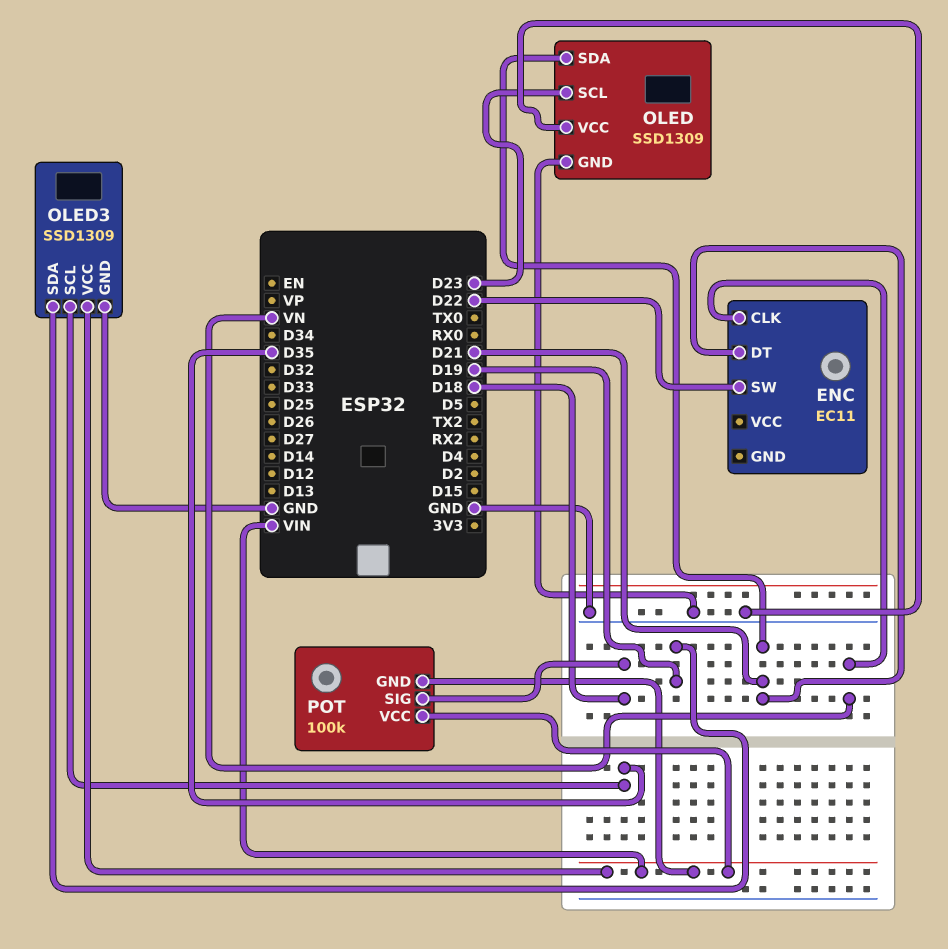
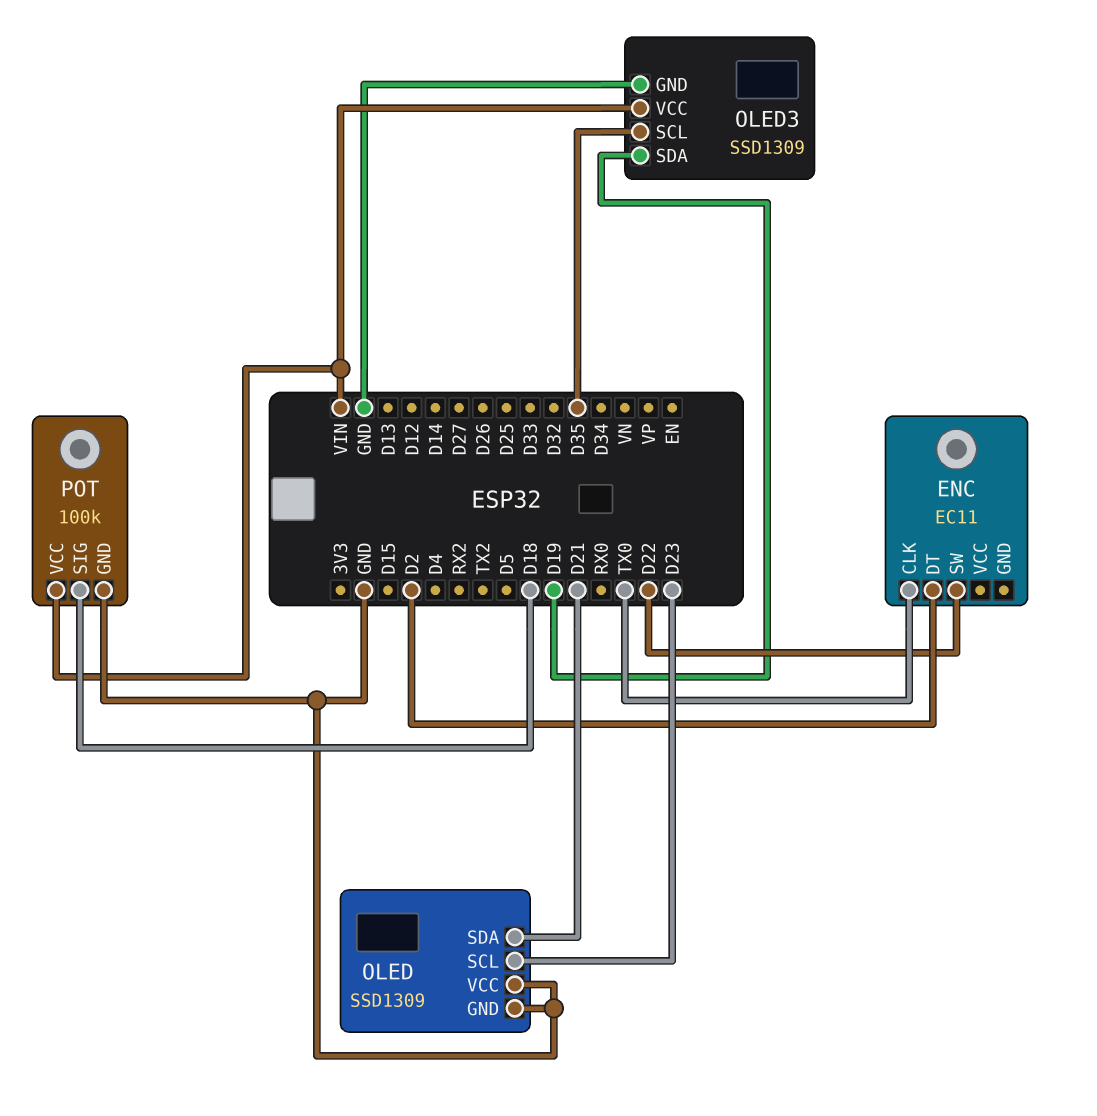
ENC pin CLK: VN -> TX0
ENC pin DT: D21 -> D2
POT pin GND: VIN -> GND

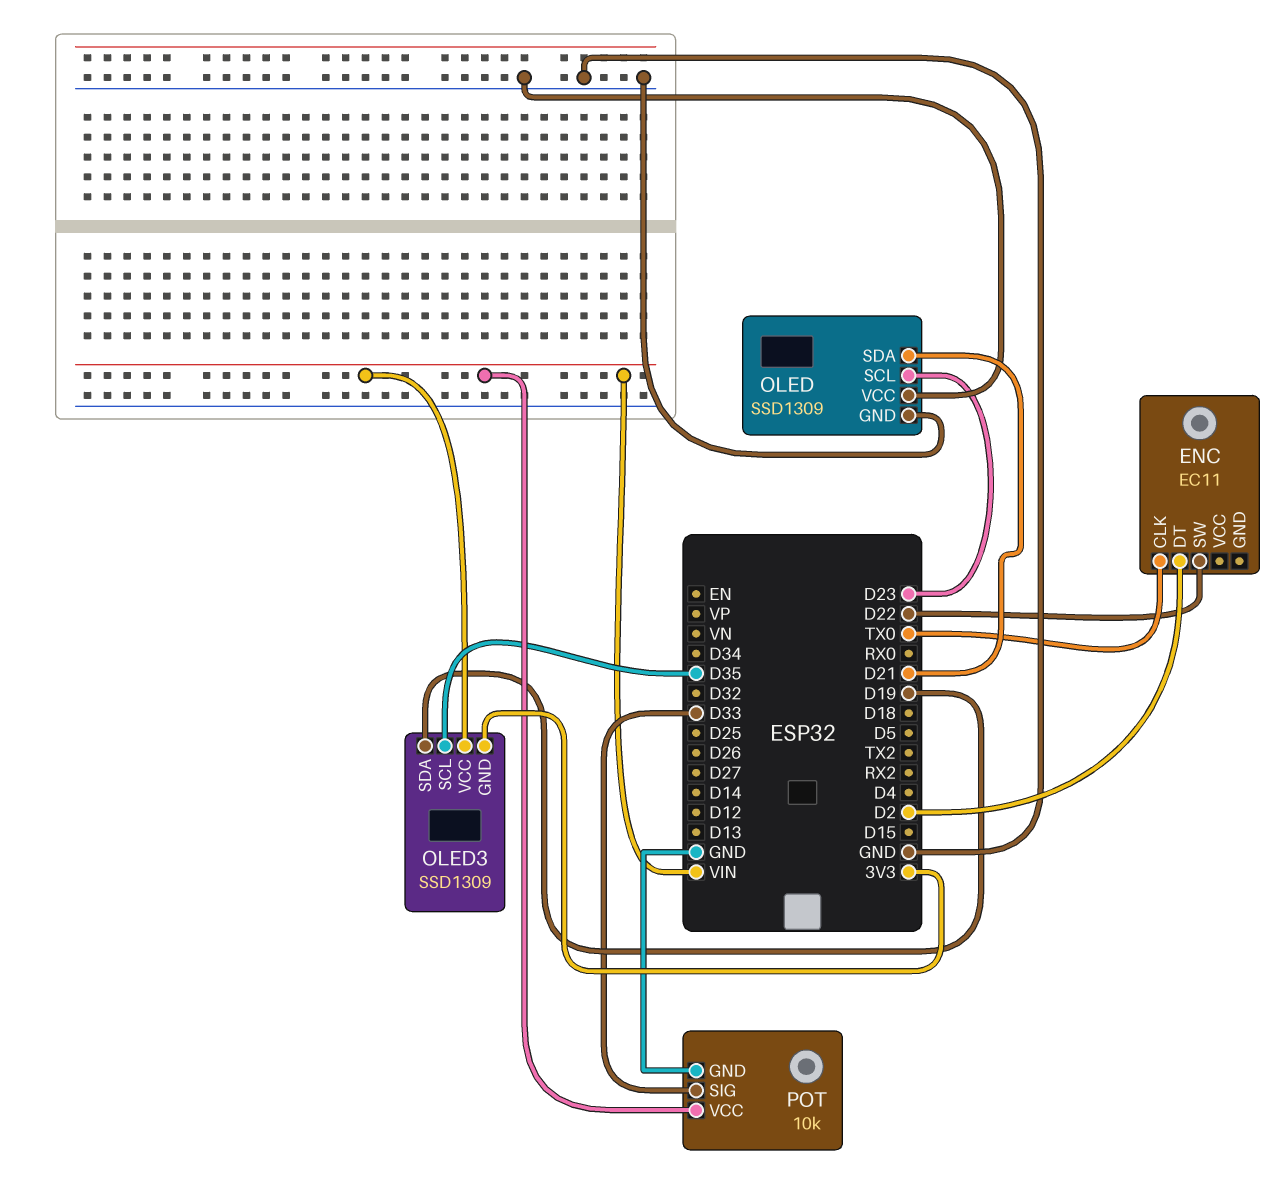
OLED3 pin GND: GND -> 3V3
POT: 100k -> 10k
POT pin SIG: D18 -> D33

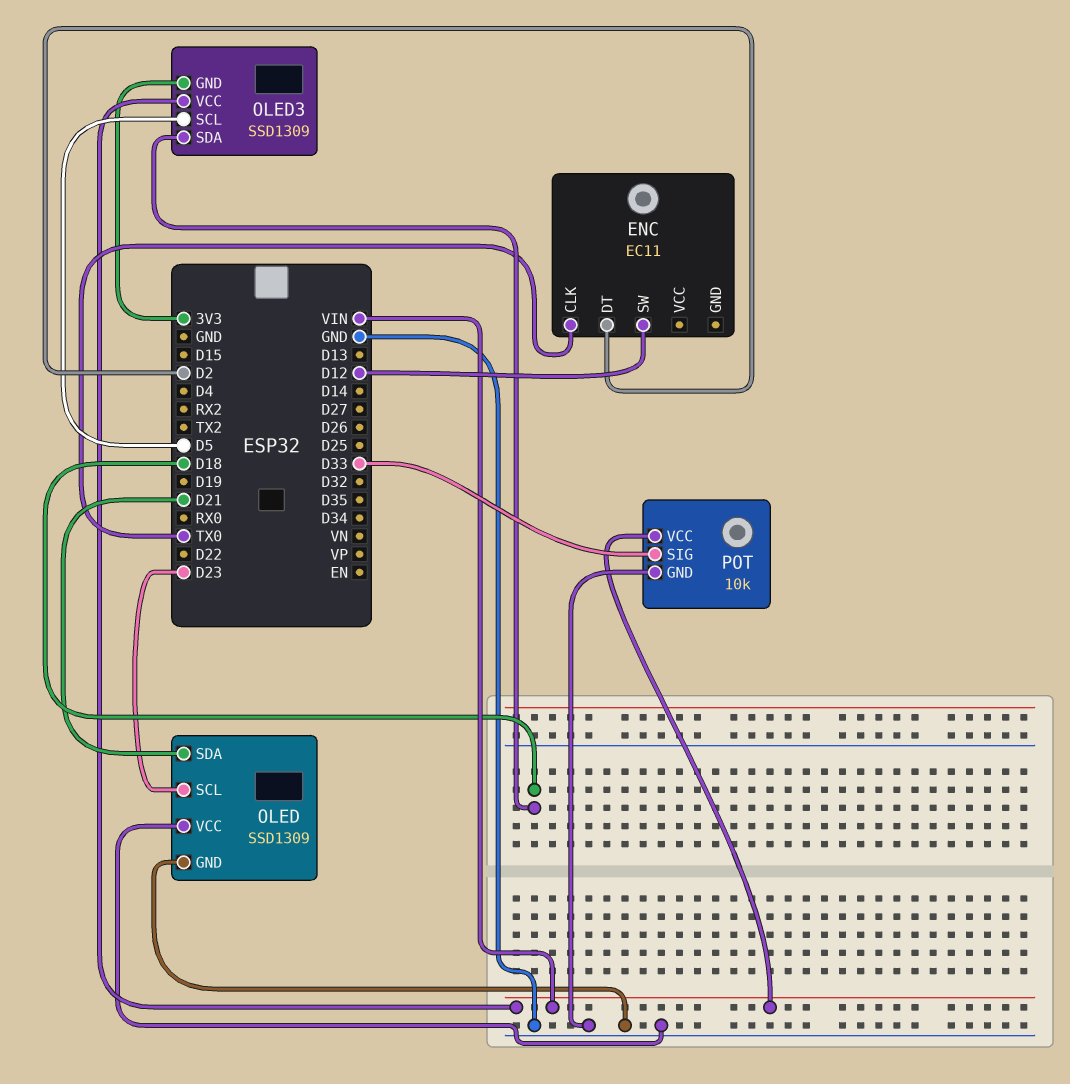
ENC pin SW: D22 -> D12
OLED3 pin SCL: D35 -> D5
OLED3 pin SDA: D19 -> D18

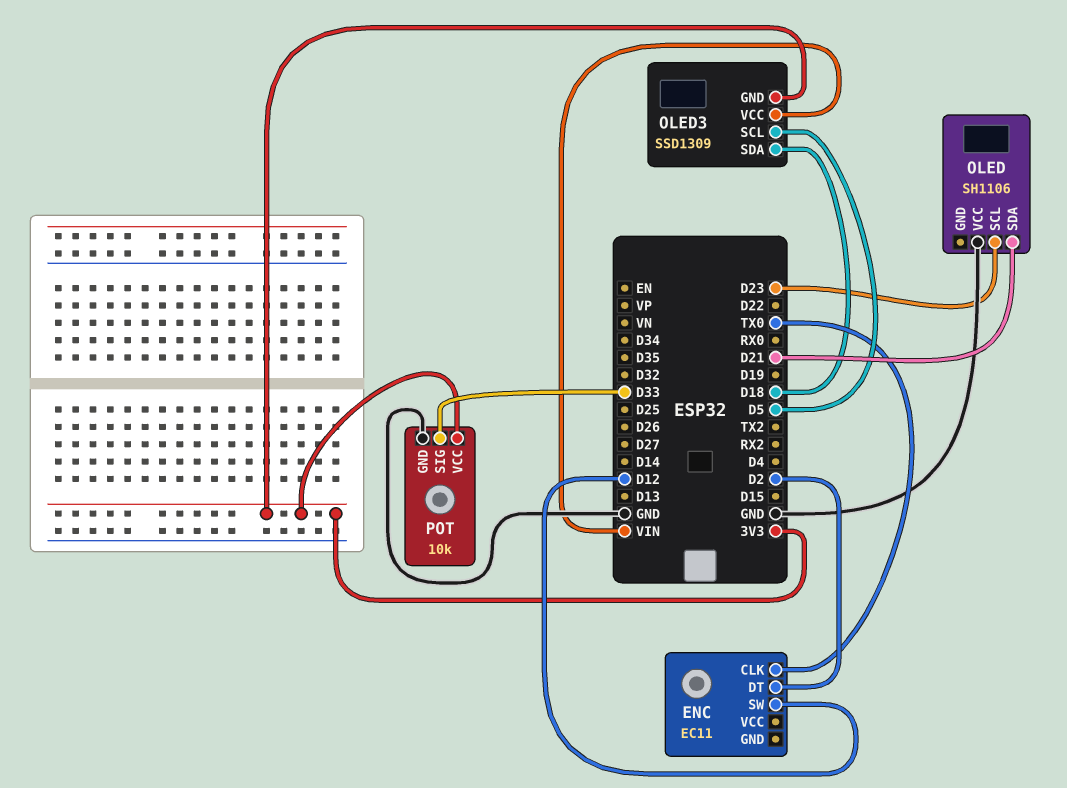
OLED: SSD1309 -> SH1106
OLED pin GND: GND -> none
POT pin VCC: VIN -> 3V3

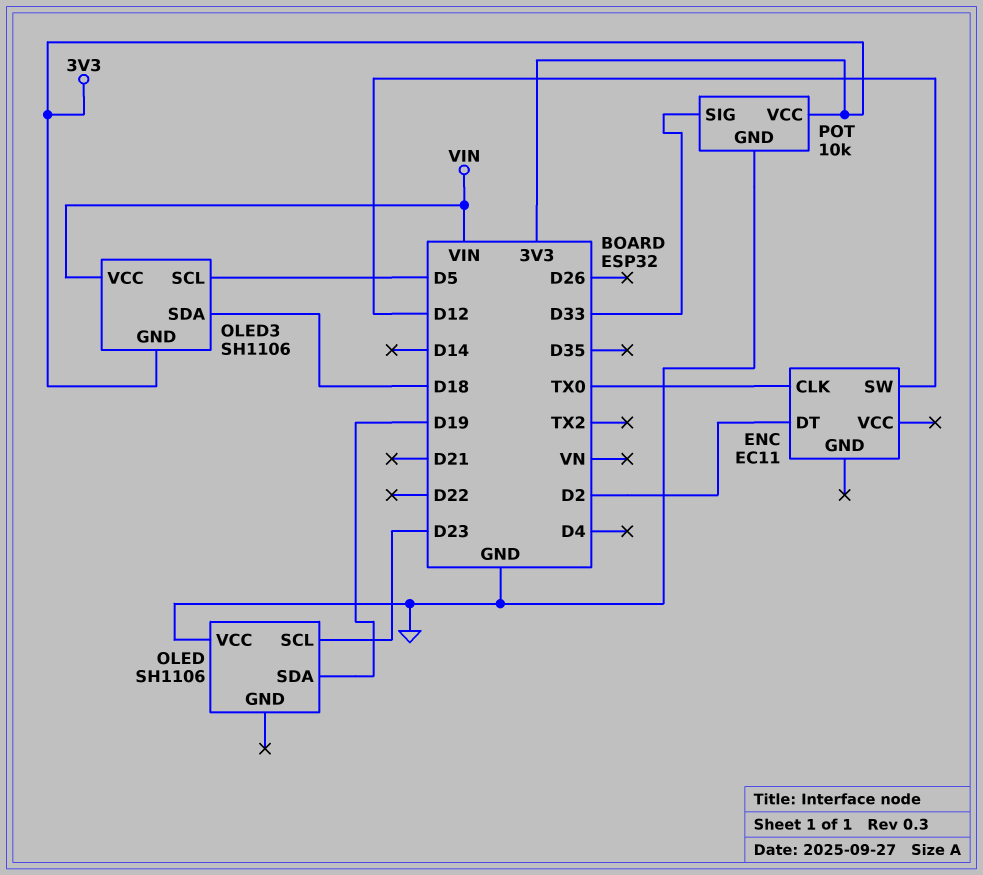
OLED pin SDA: D21 -> D19
OLED3: SSD1309 -> SH1106

